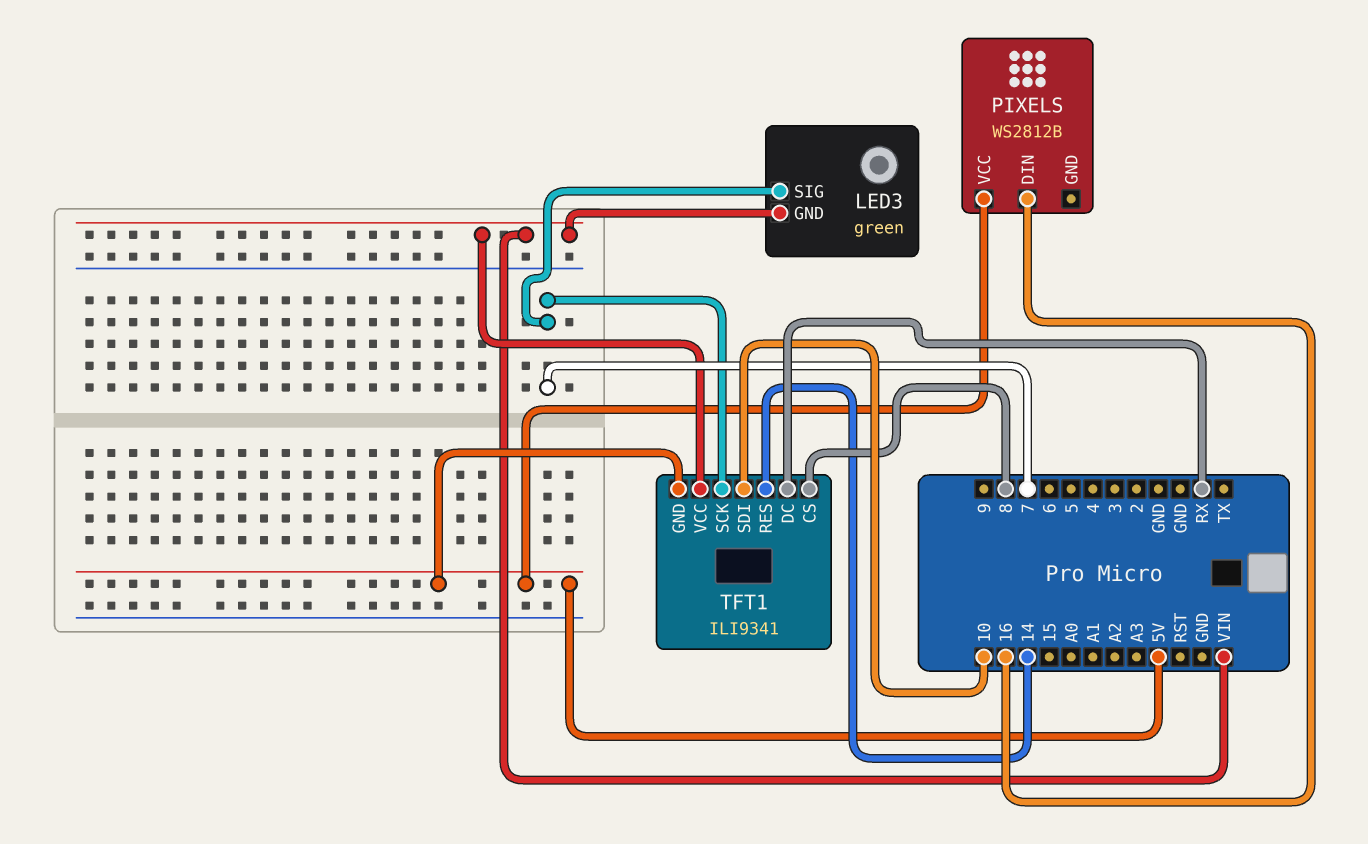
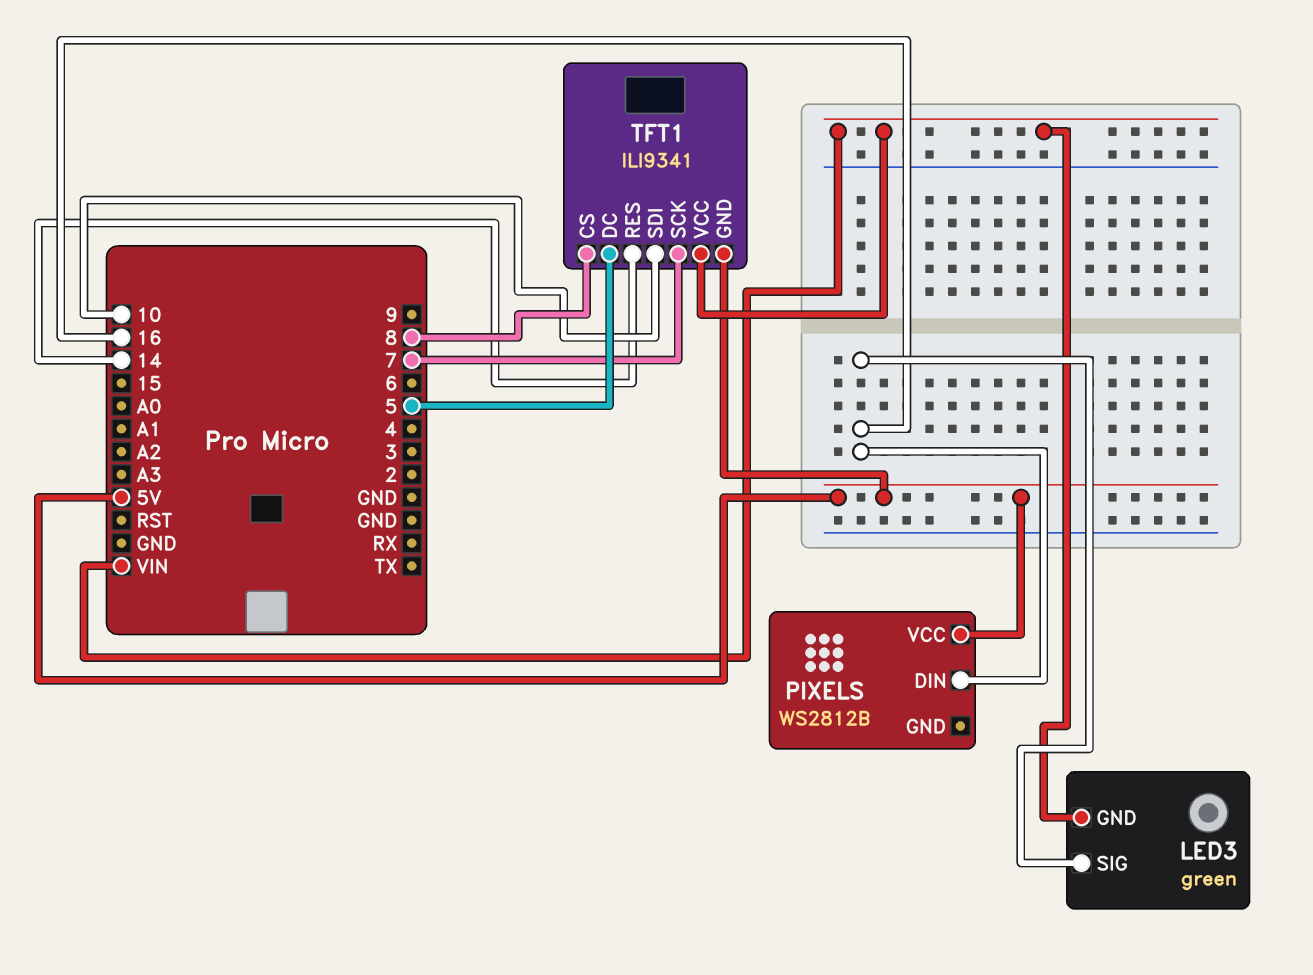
LED3 pin SIG: 7 -> 16
TFT1 pin DC: RX -> 5

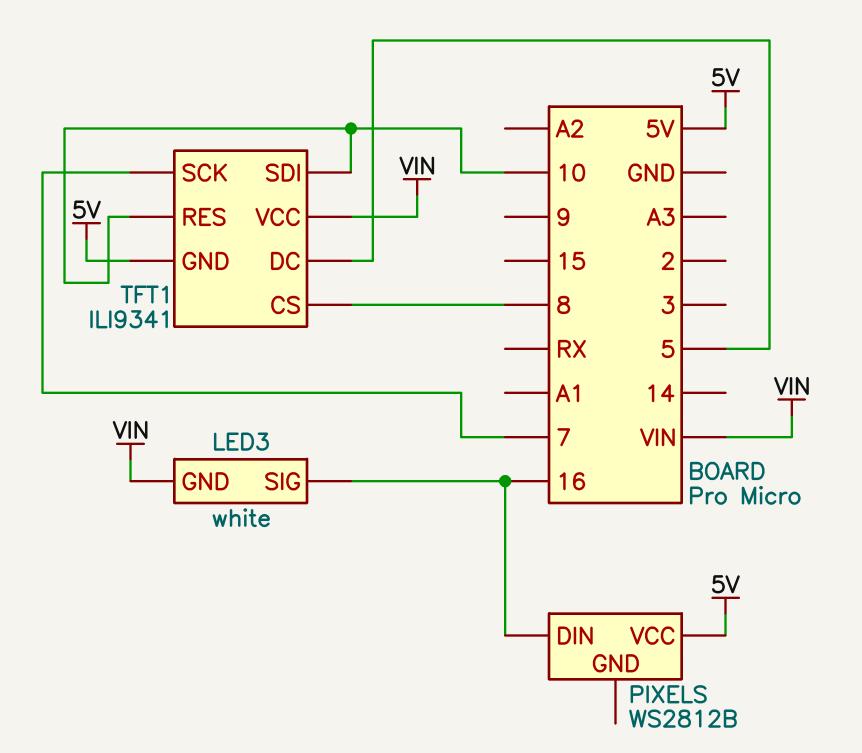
LED3: green -> white
TFT1 pin RES: 14 -> 10

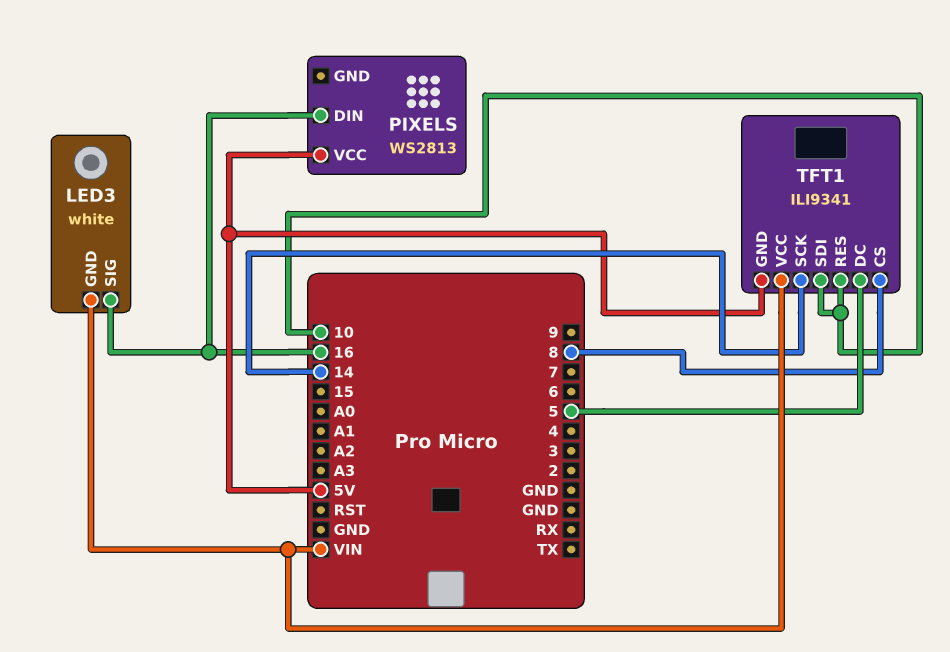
PIXELS: WS2812B -> WS2813
TFT1 pin SCK: 7 -> 14

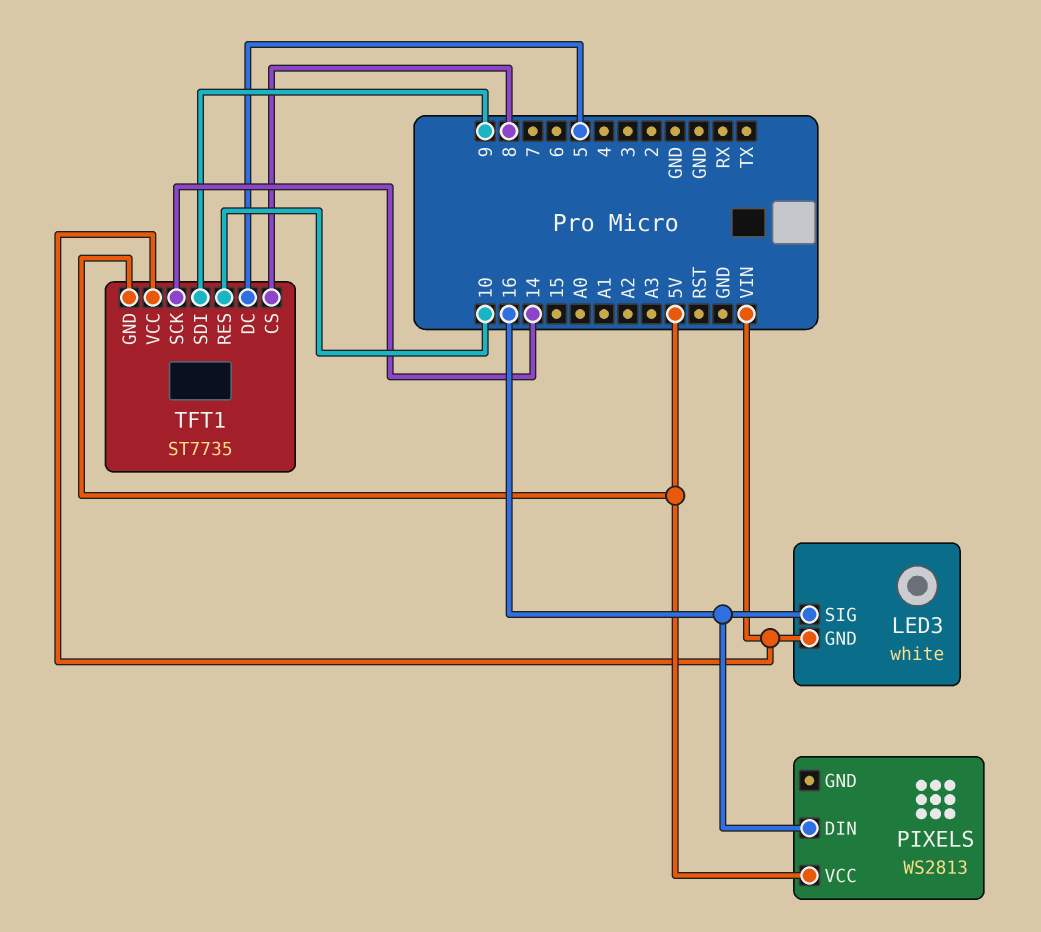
TFT1: ILI9341 -> ST7735
TFT1 pin SDI: 10 -> 9

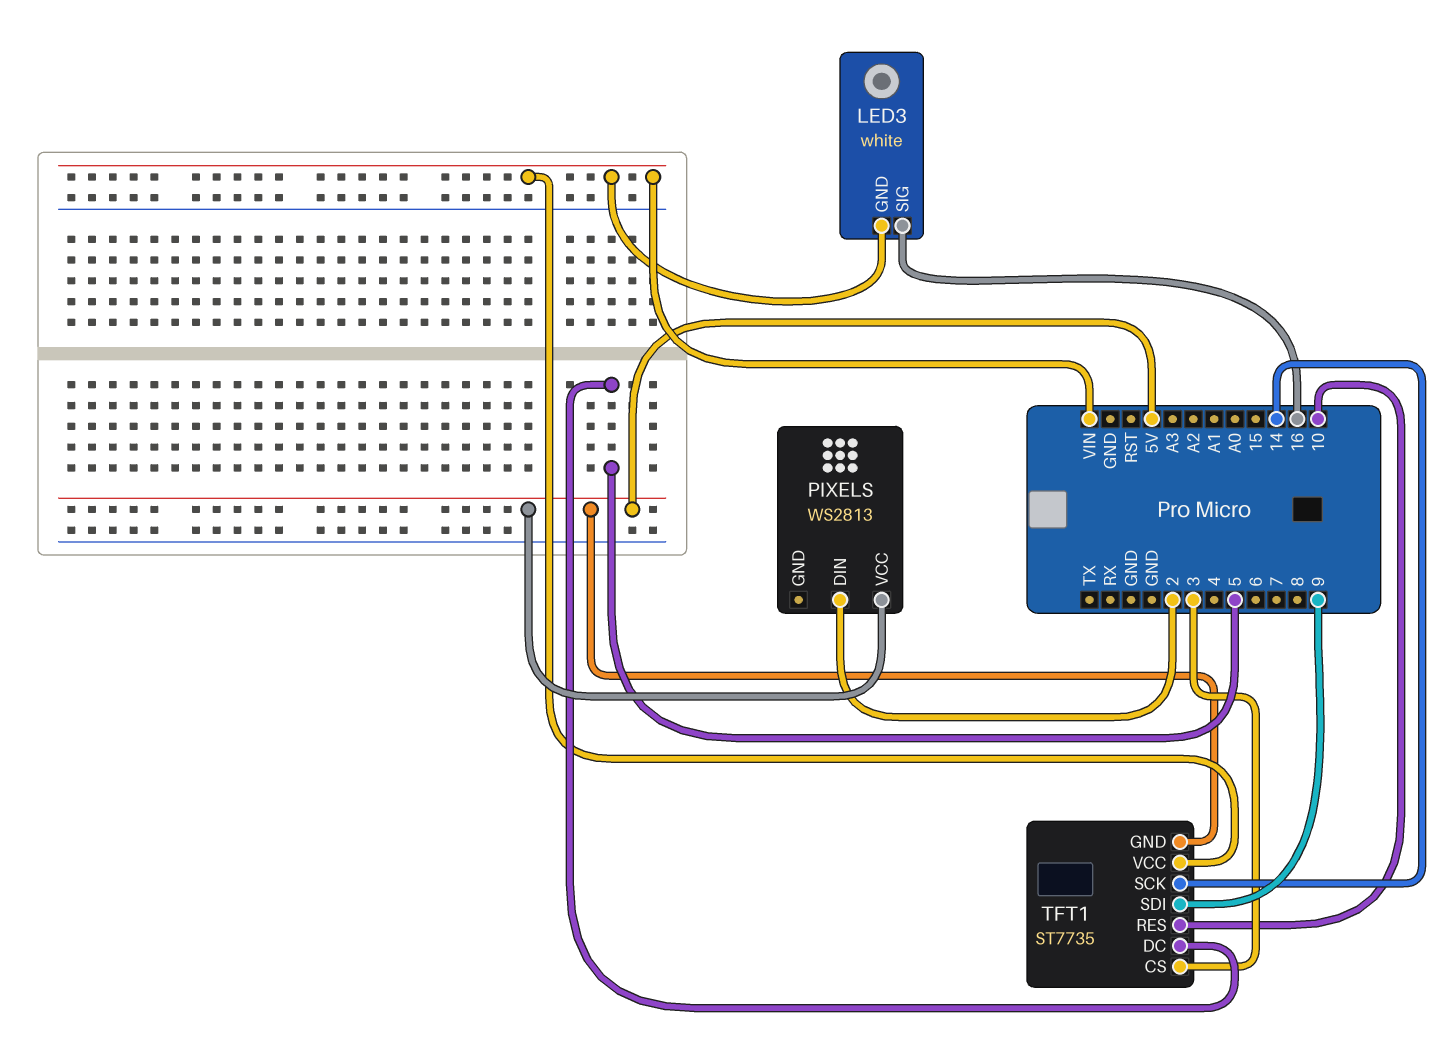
PIXELS pin DIN: 16 -> 2
TFT1 pin CS: 8 -> 3

